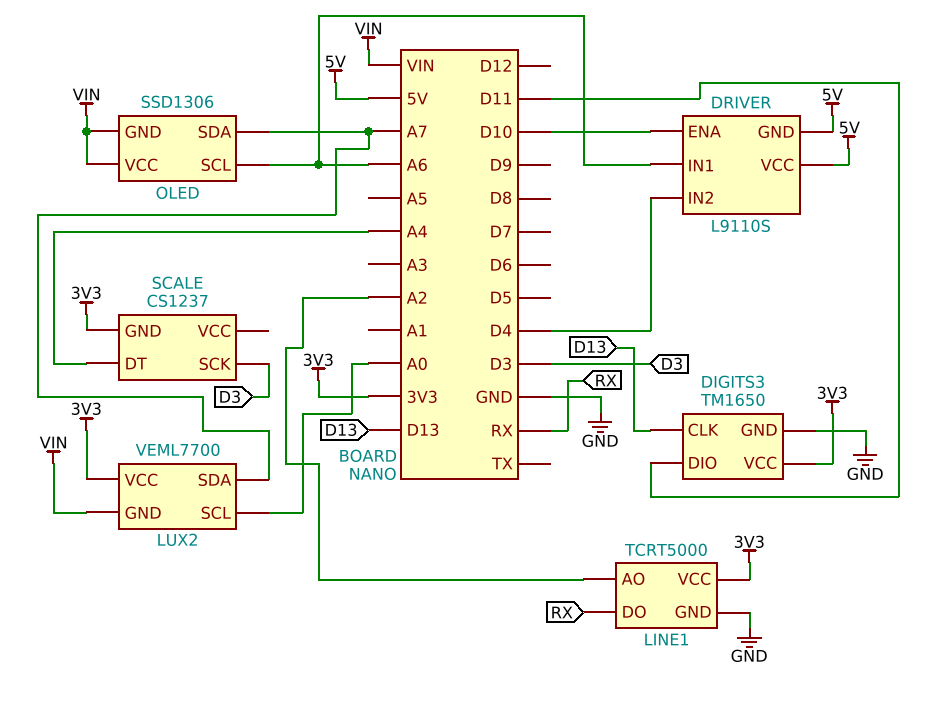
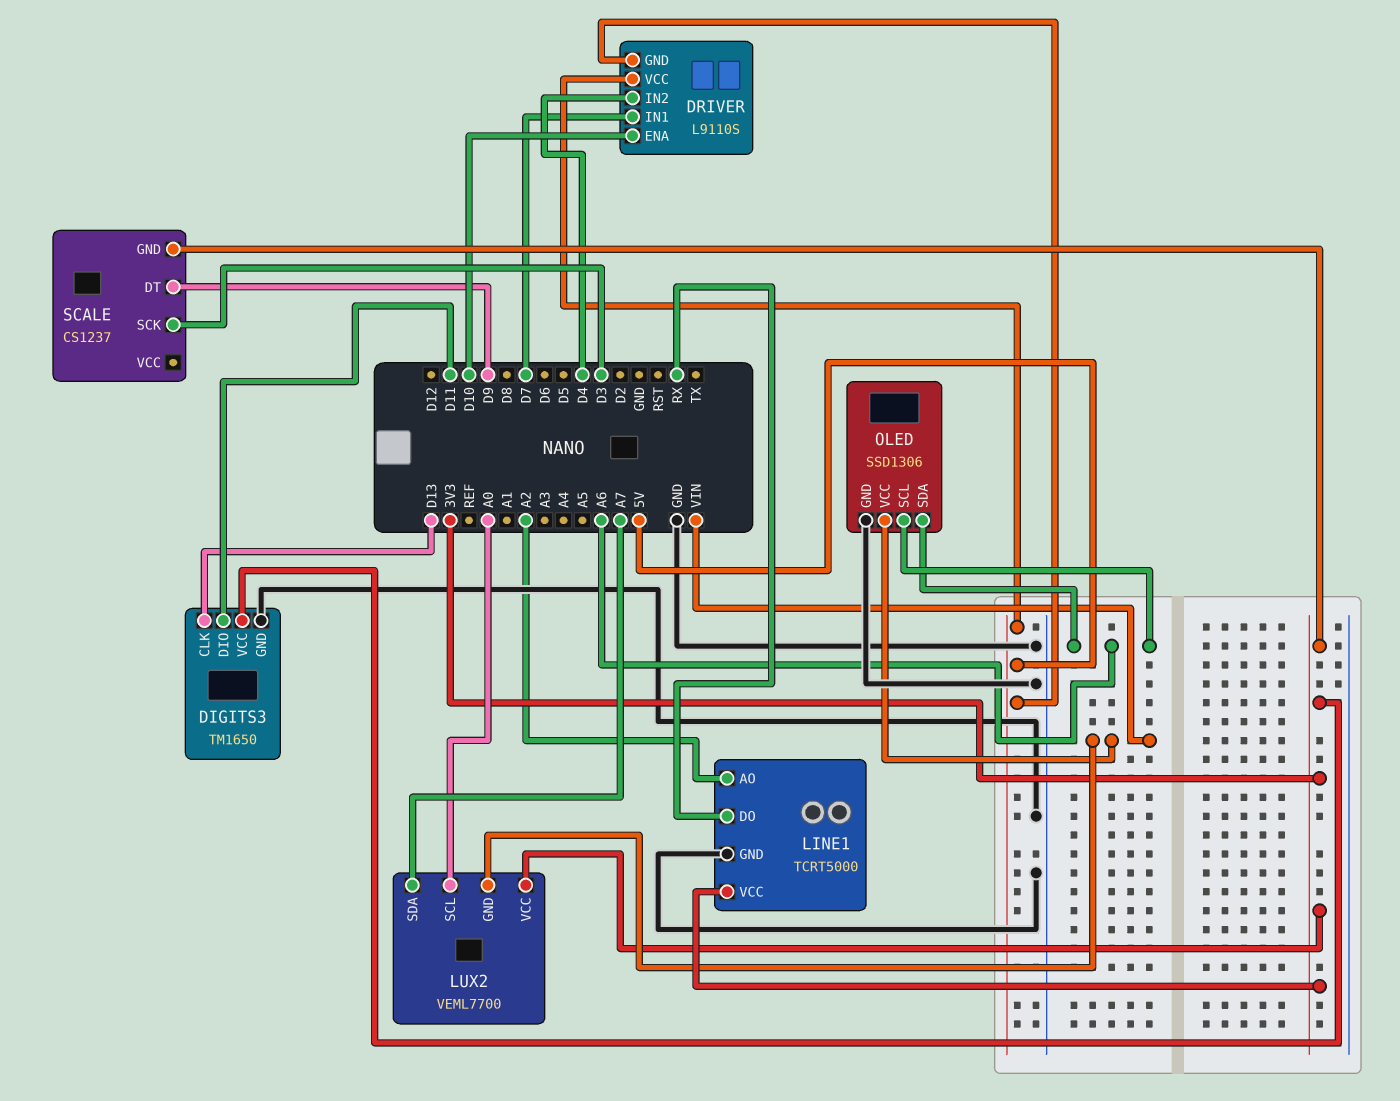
DRIVER pin IN1: A6 -> D7
OLED pin GND: VIN -> GND
OLED pin SDA: A7 -> A6
SCALE pin DT: A4 -> D9

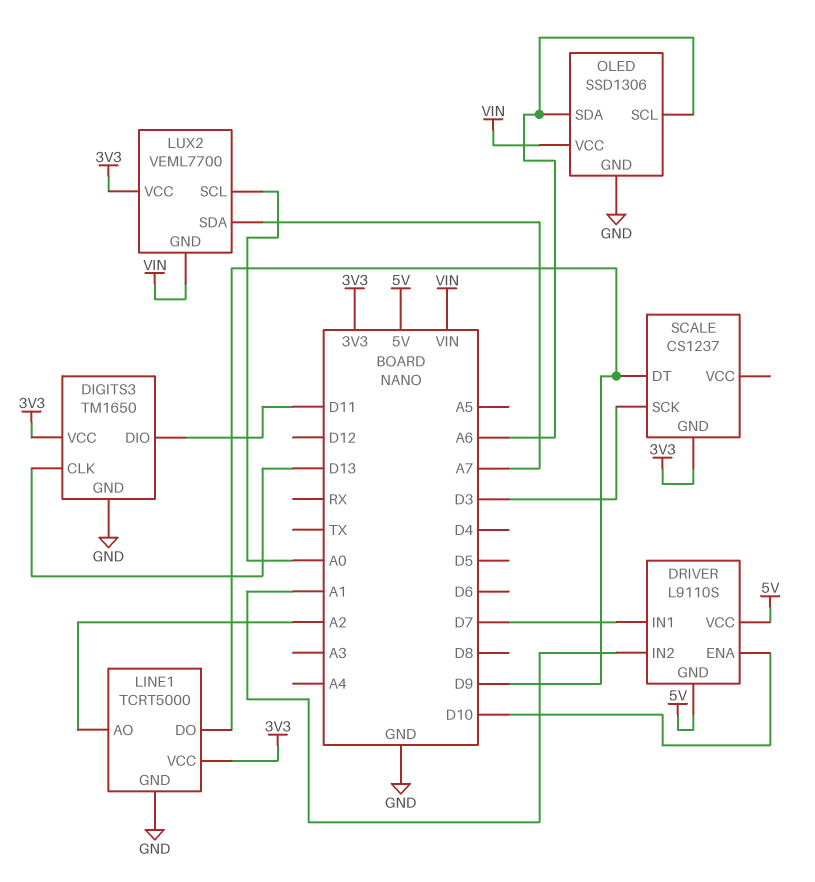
DRIVER pin IN2: D4 -> A1
LINE1 pin DO: RX -> D9

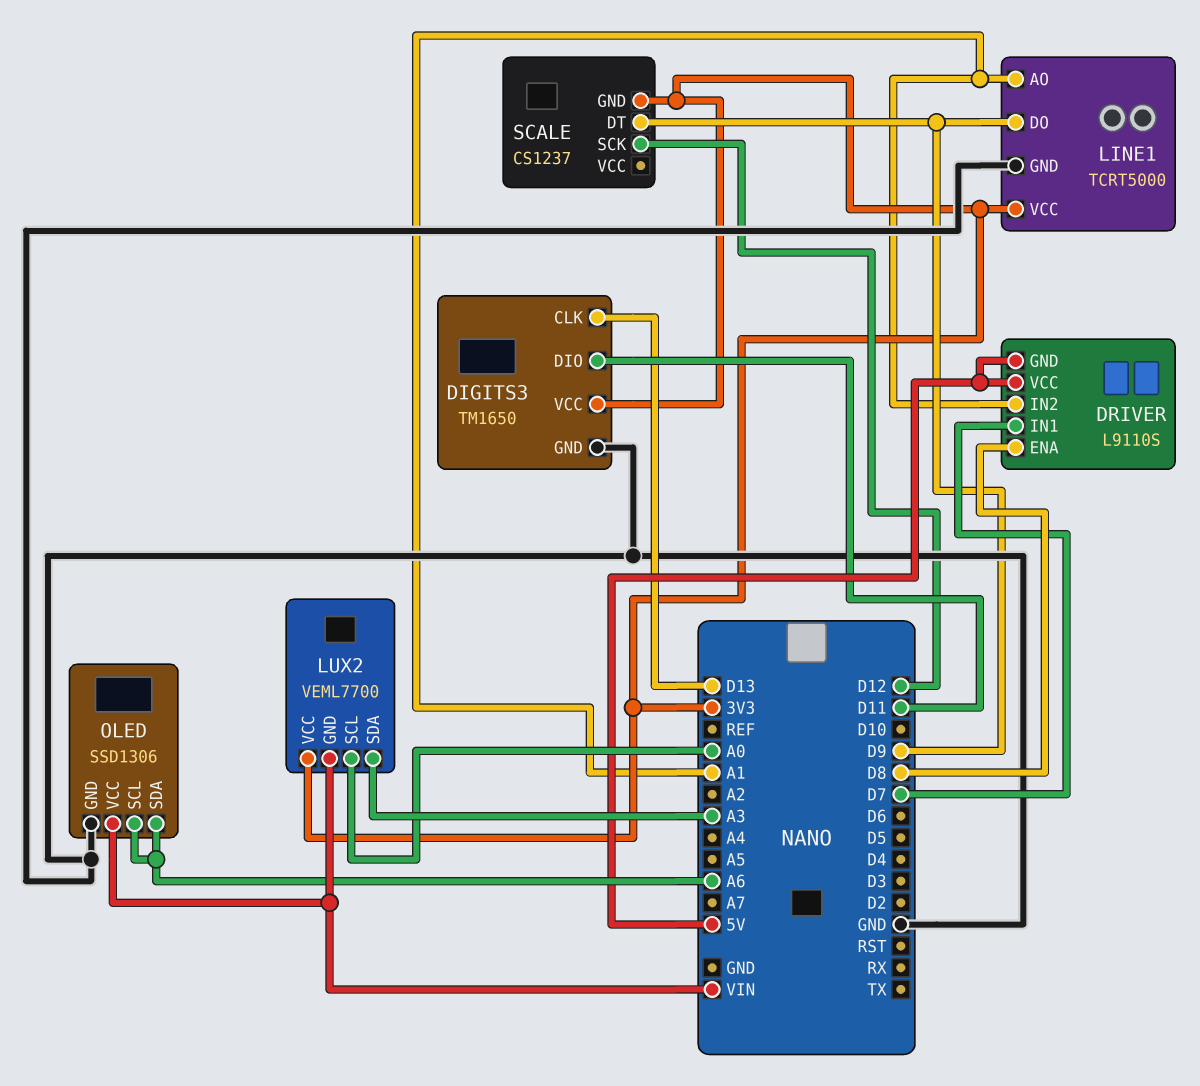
DRIVER pin ENA: D10 -> D8
LINE1 pin AO: A2 -> A1
LUX2 pin SDA: A7 -> A3
SCALE pin SCK: D3 -> D12

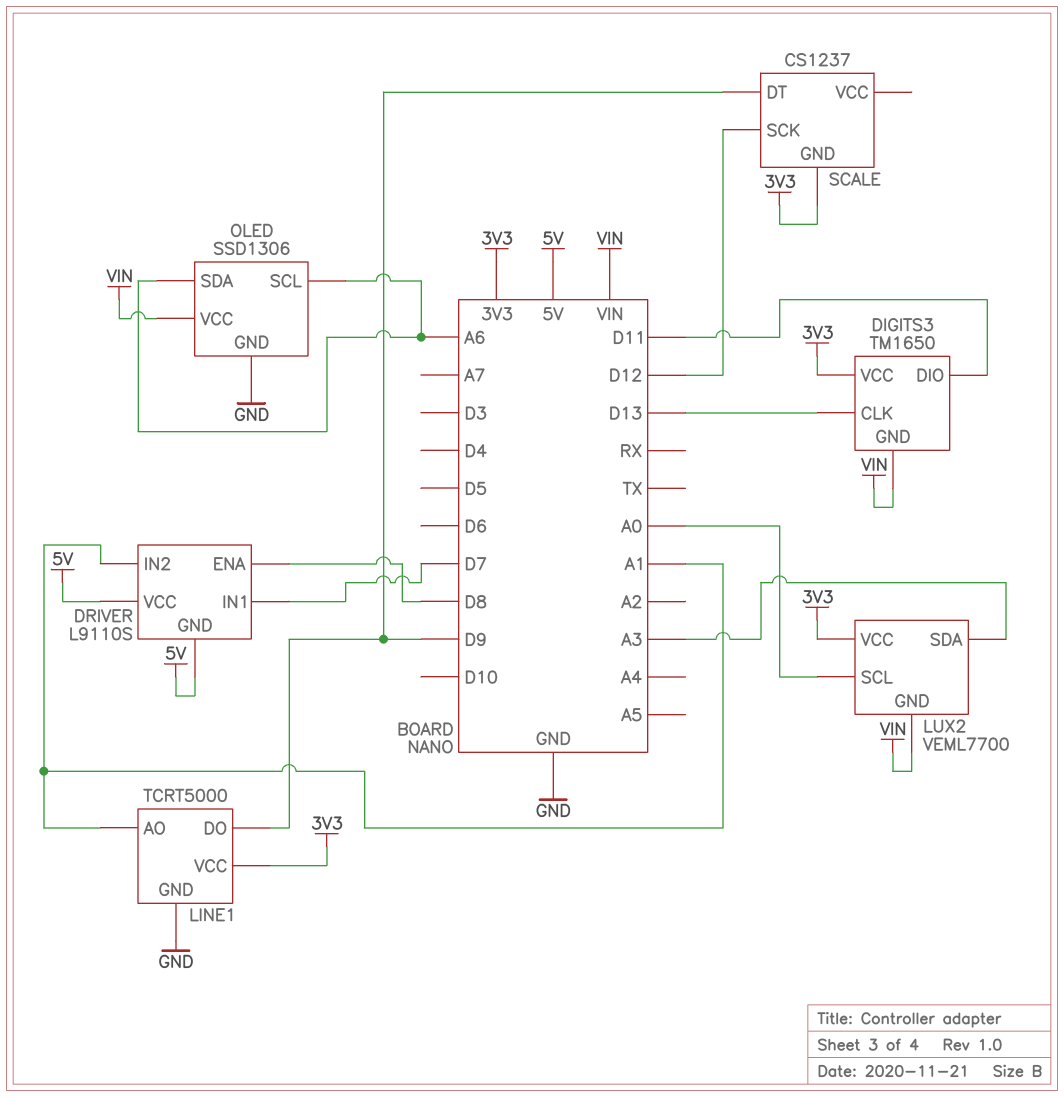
DIGITS3 pin GND: GND -> VIN

